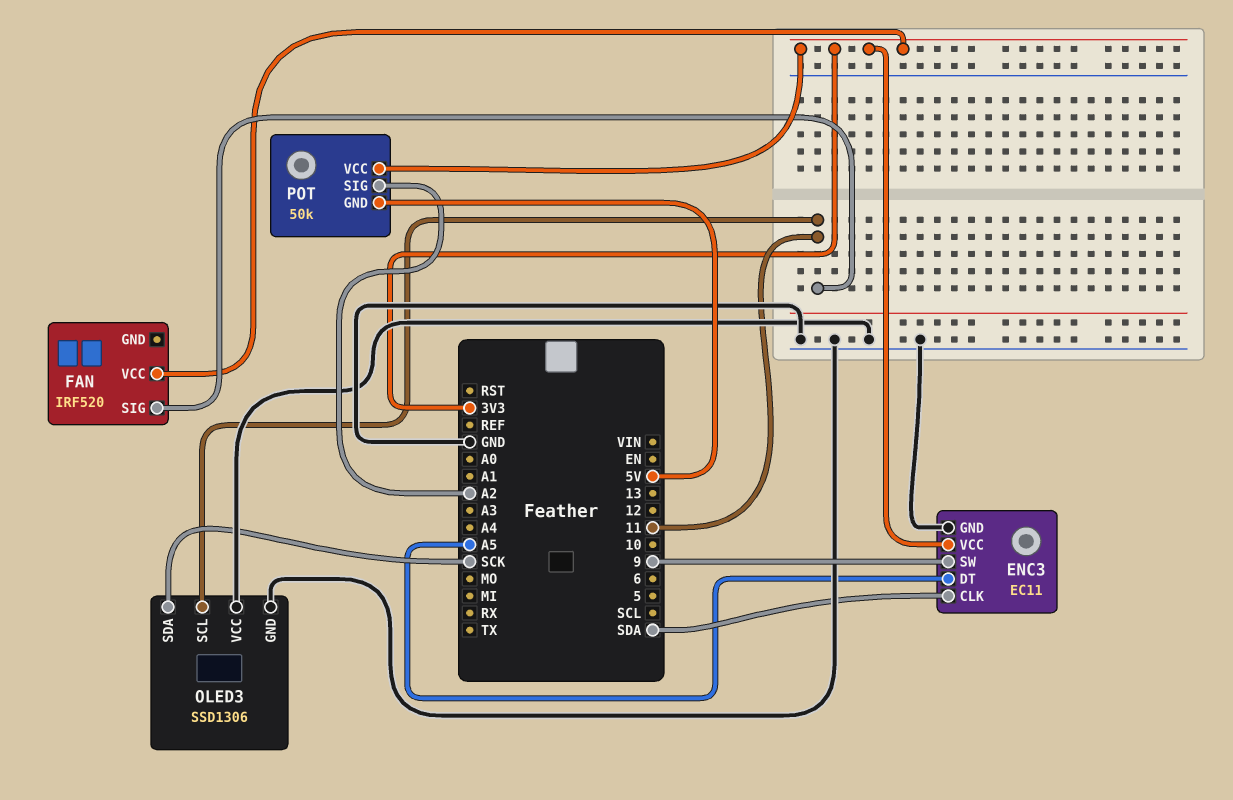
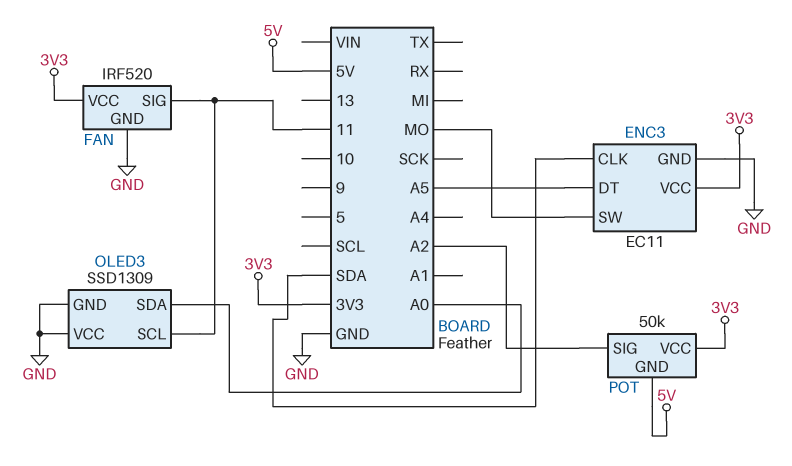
ENC3 pin SW: 9 -> MO
FAN pin GND: none -> GND
OLED3: SSD1306 -> SSD1309
OLED3 pin SDA: SCK -> A0

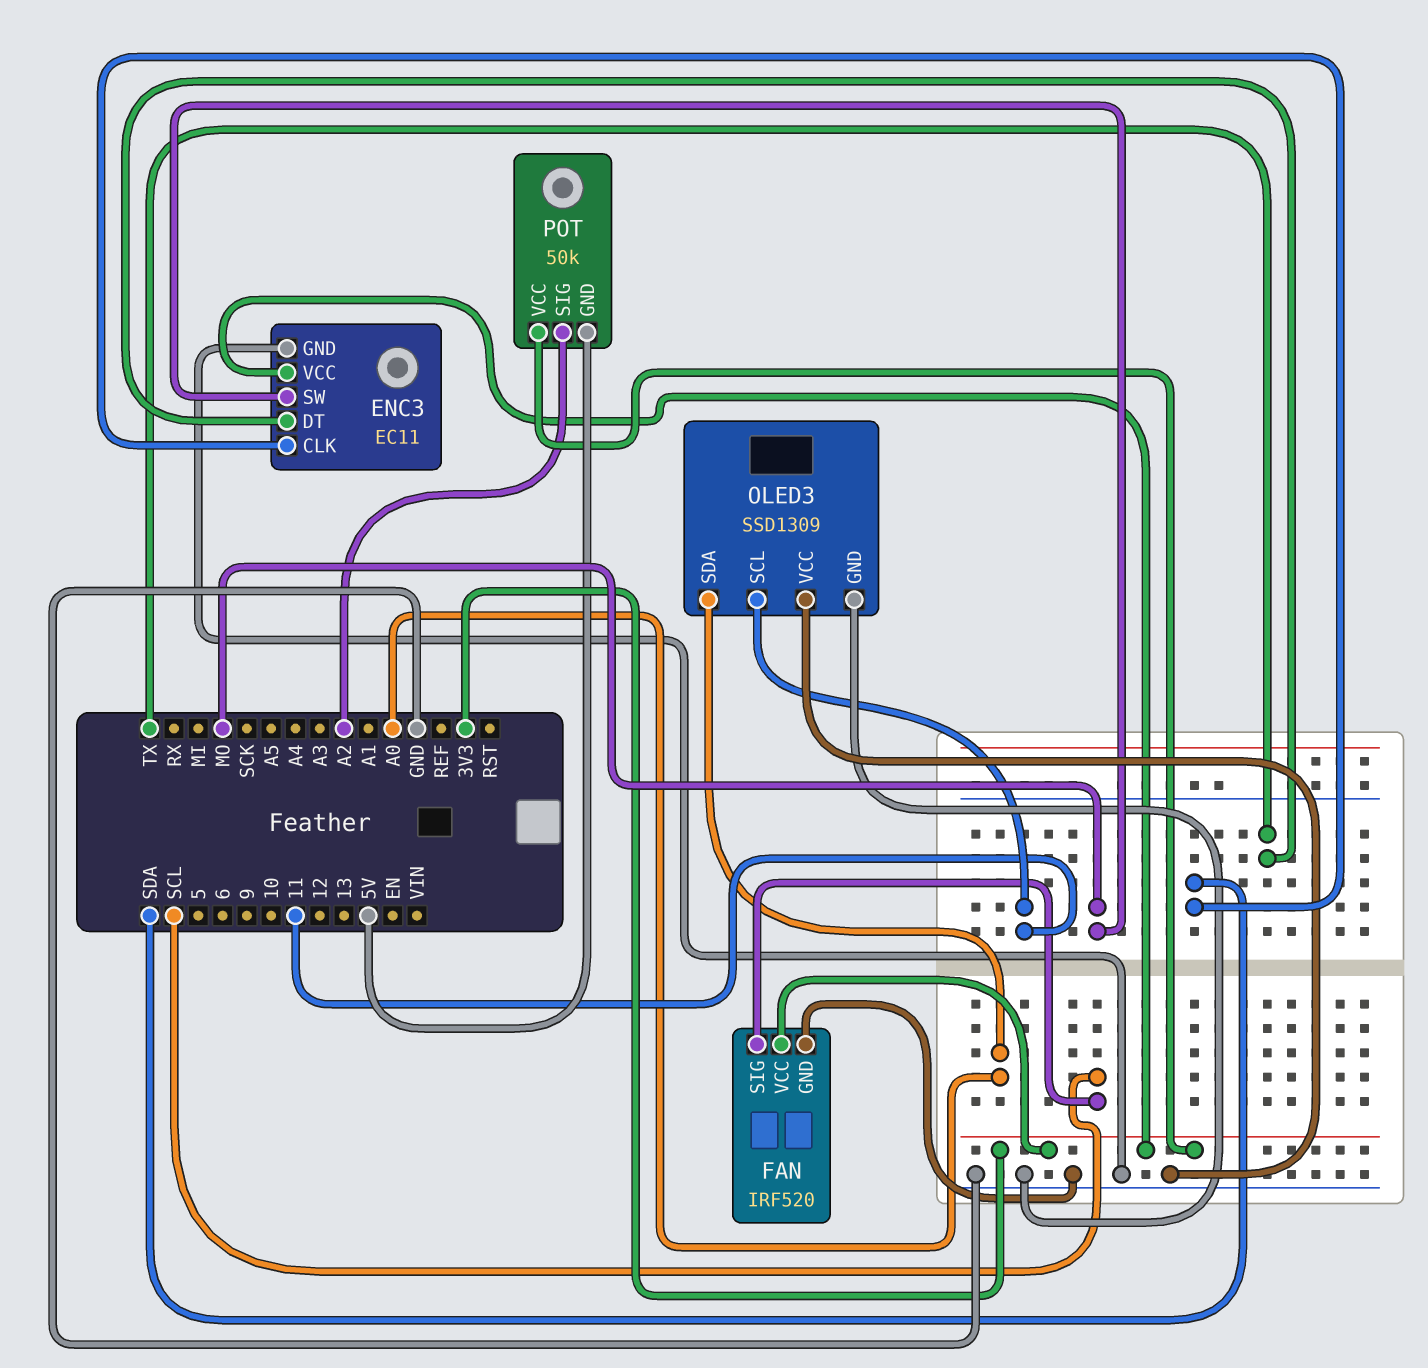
ENC3 pin DT: A5 -> TX
FAN pin SIG: 11 -> SCL

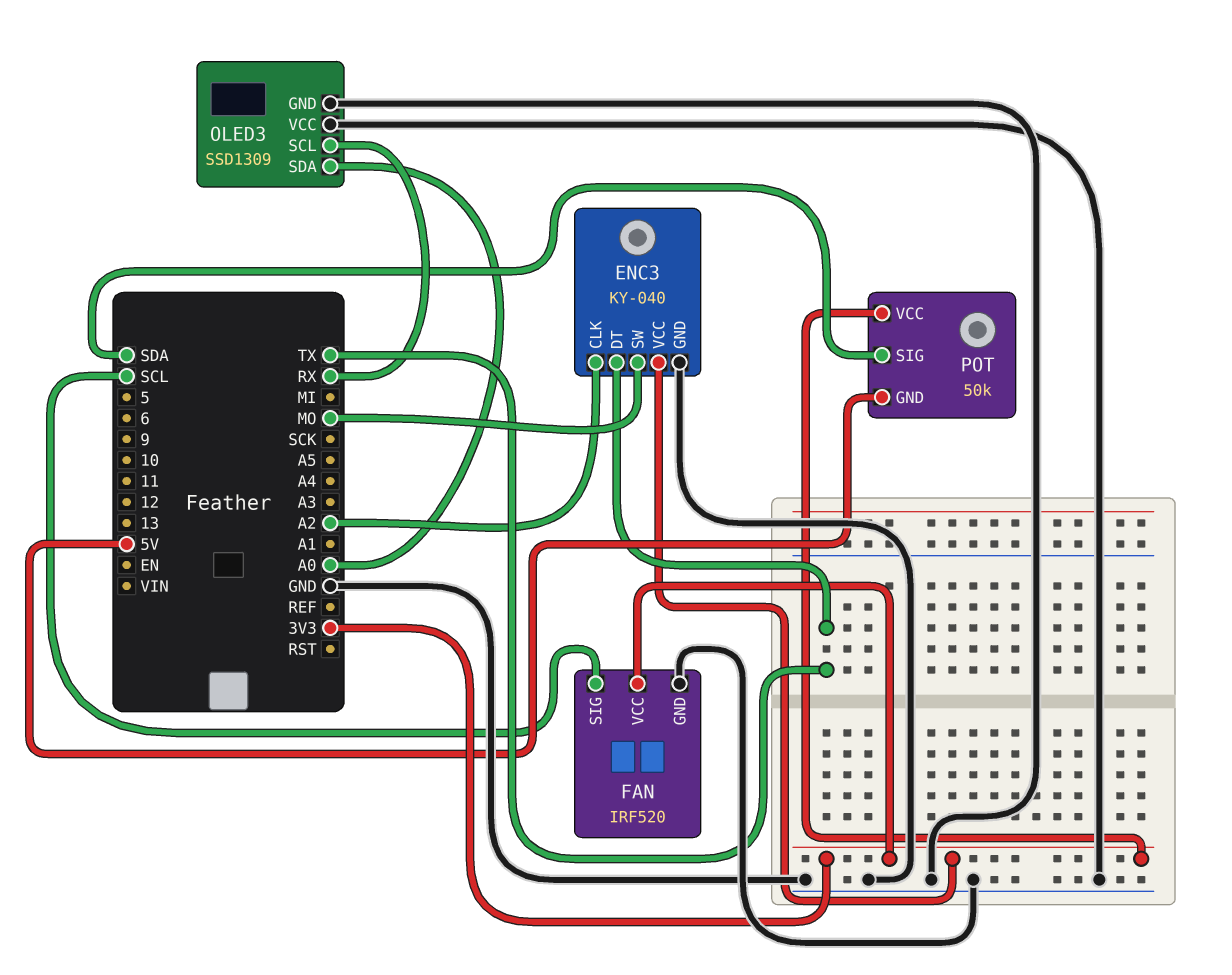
ENC3: EC11 -> KY-040
ENC3 pin CLK: SDA -> A2
OLED3 pin SCL: 11 -> RX
POT pin SIG: A2 -> SDA

